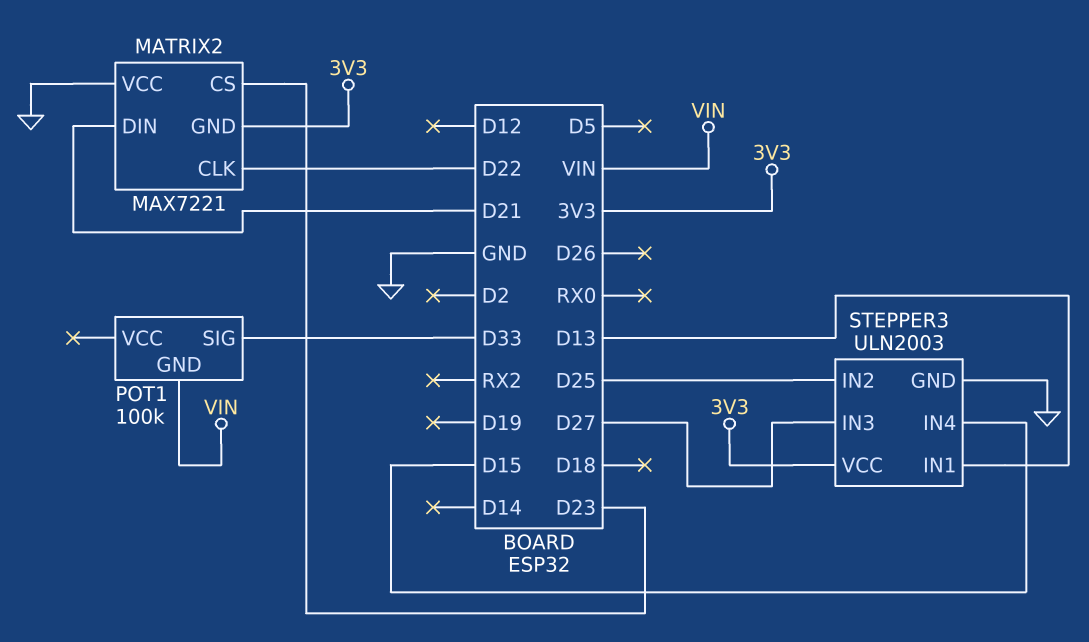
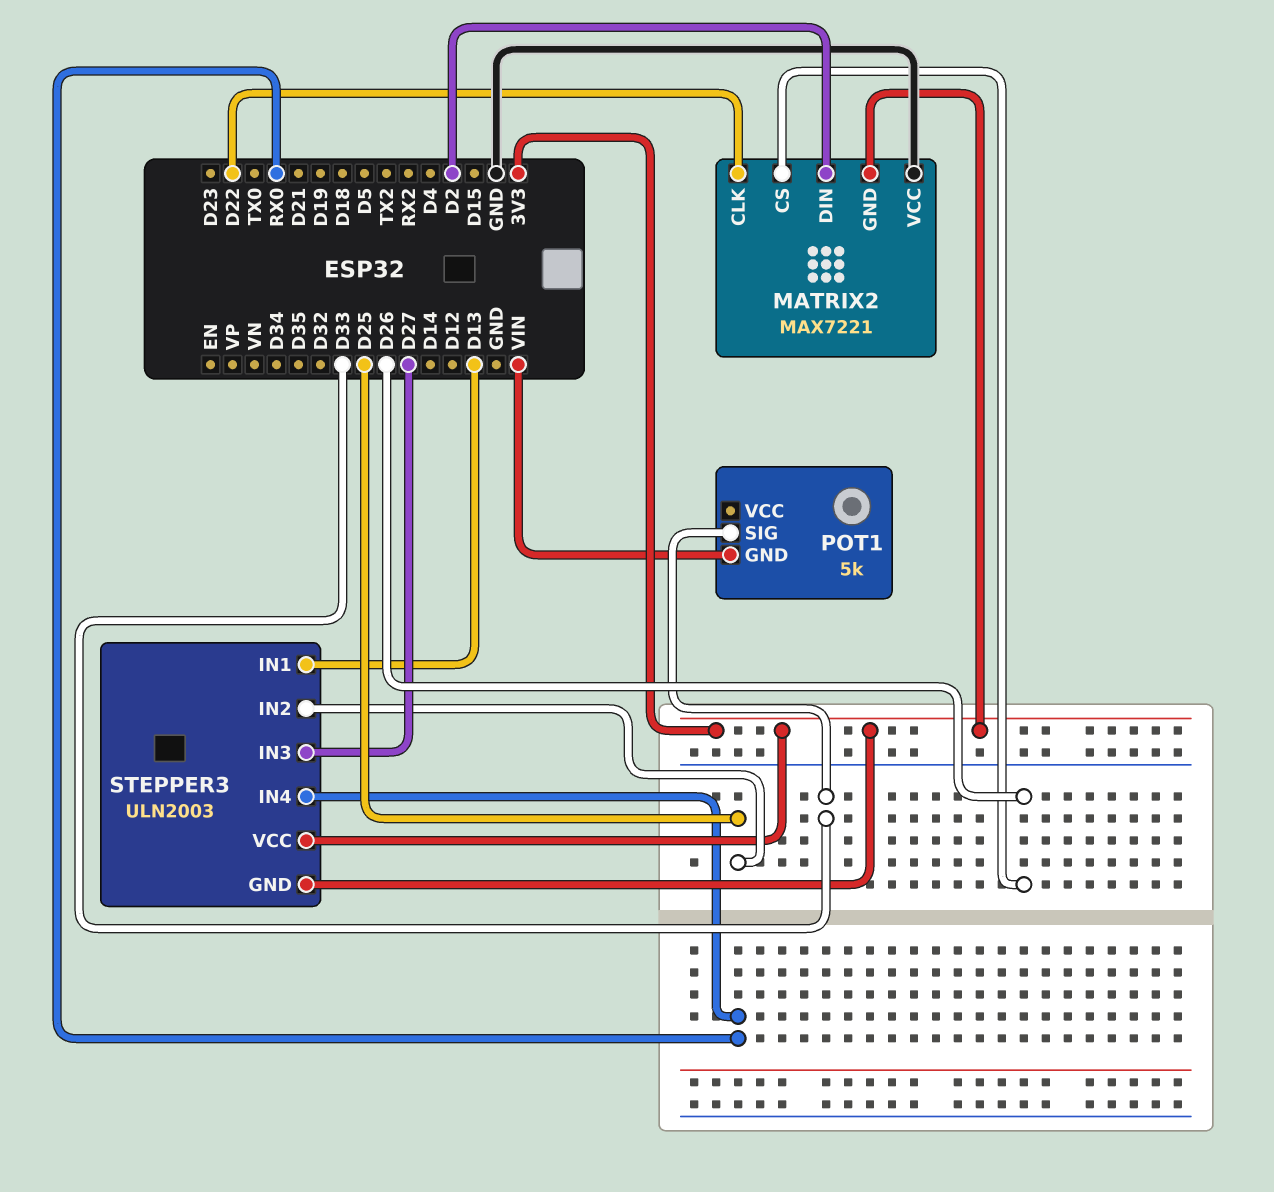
MATRIX2 pin CS: D23 -> D26
MATRIX2 pin DIN: D21 -> D2
POT1: 100k -> 5k
STEPPER3 pin GND: GND -> 3V3
STEPPER3 pin IN4: D15 -> RX0

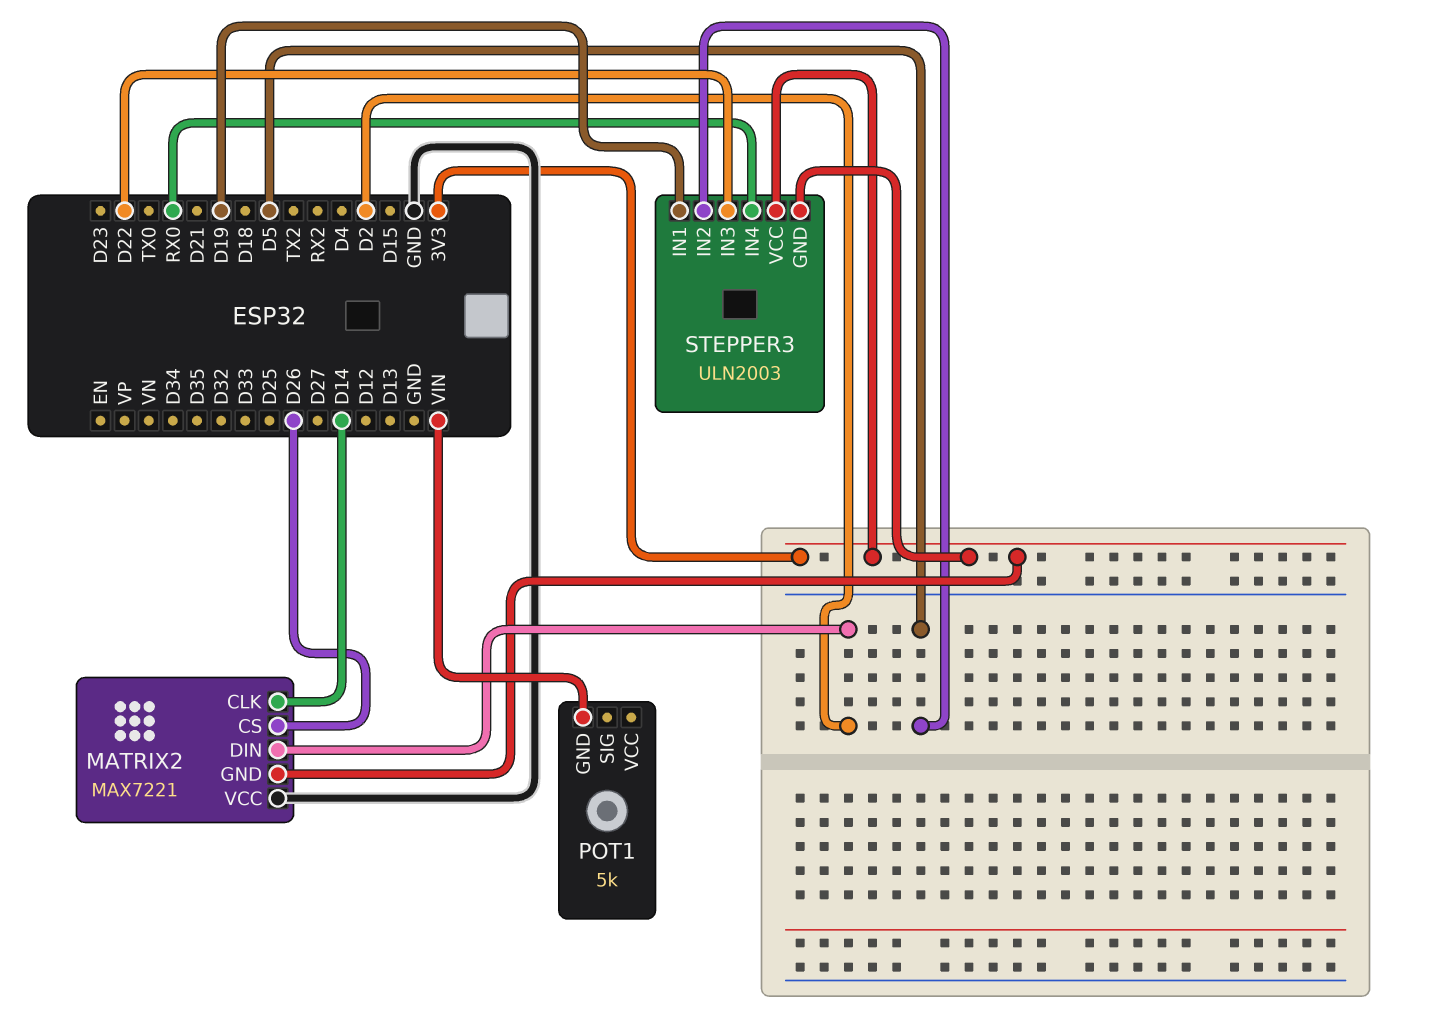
MATRIX2 pin CLK: D22 -> D14
POT1 pin SIG: D33 -> none
STEPPER3 pin IN1: D13 -> D19
STEPPER3 pin IN2: D25 -> D5
STEPPER3 pin IN3: D27 -> D22

